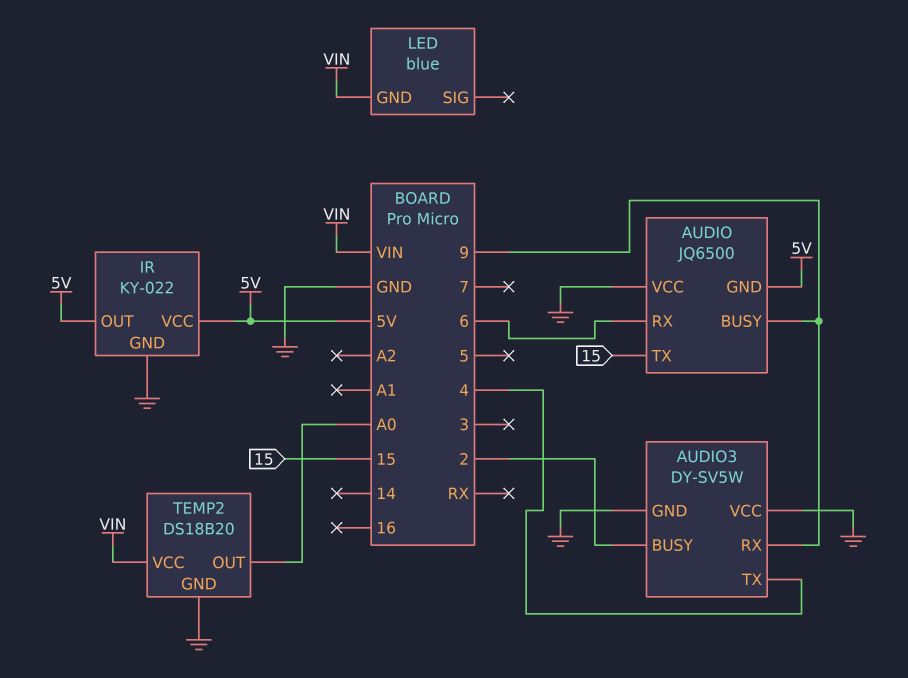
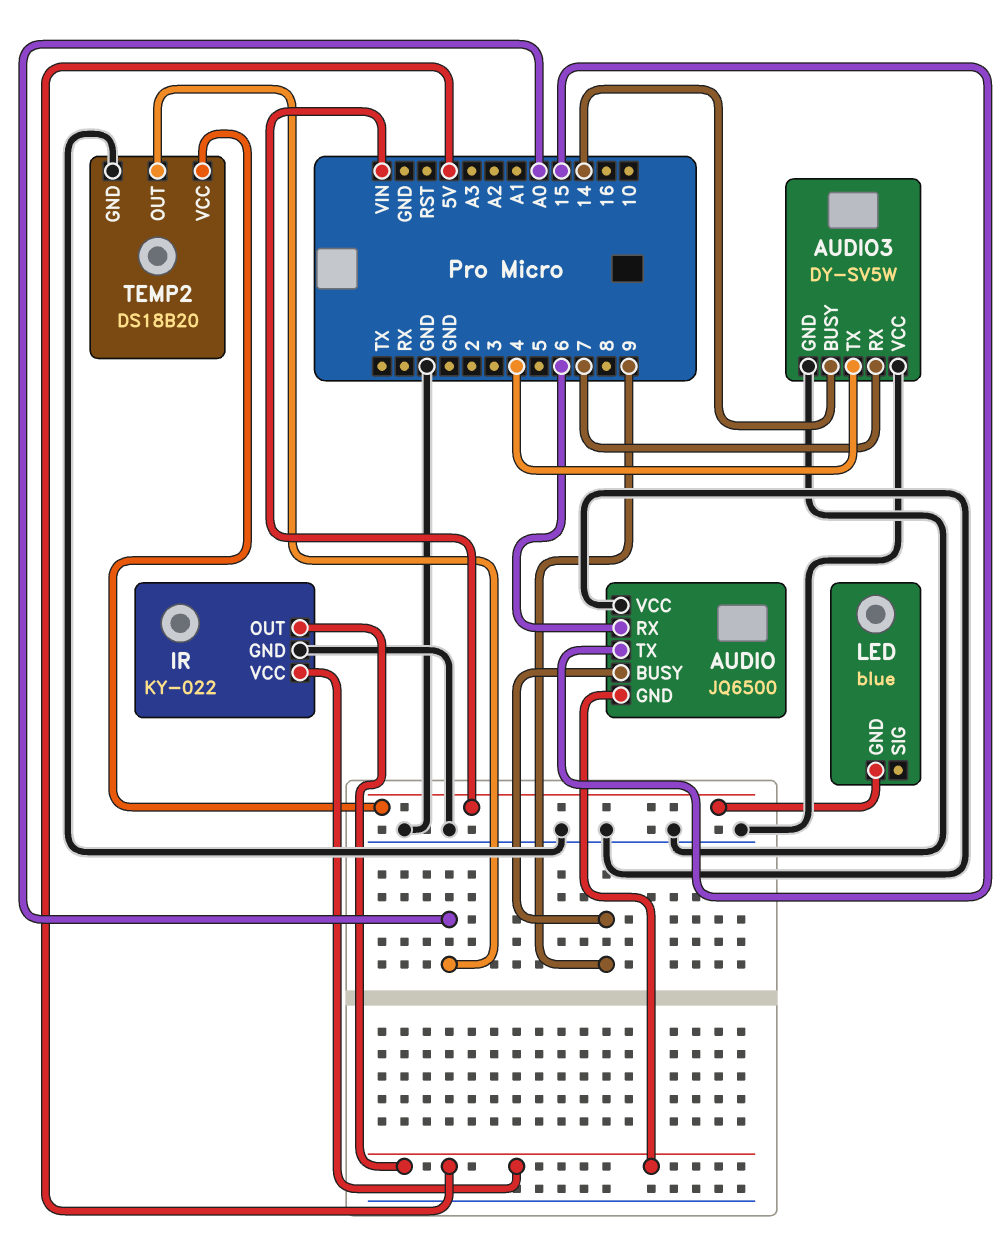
AUDIO3 pin BUSY: 2 -> 14
AUDIO3 pin RX: 9 -> 7

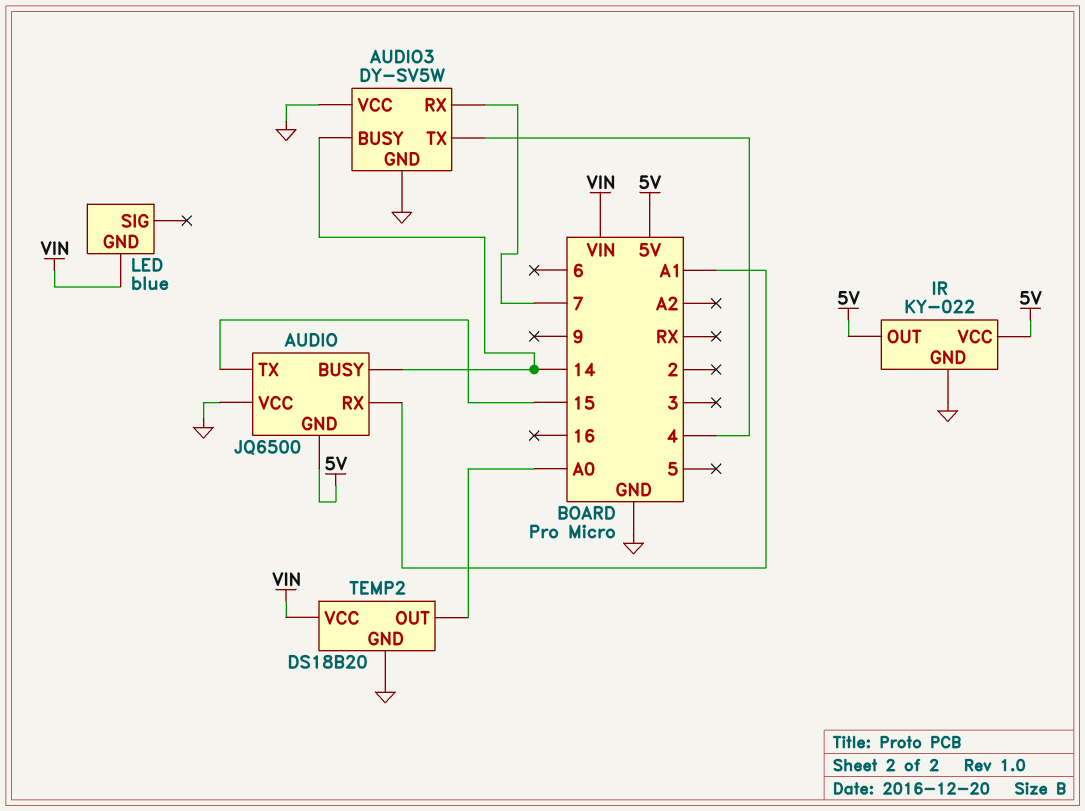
AUDIO pin BUSY: 9 -> 14
AUDIO pin RX: 6 -> A1

